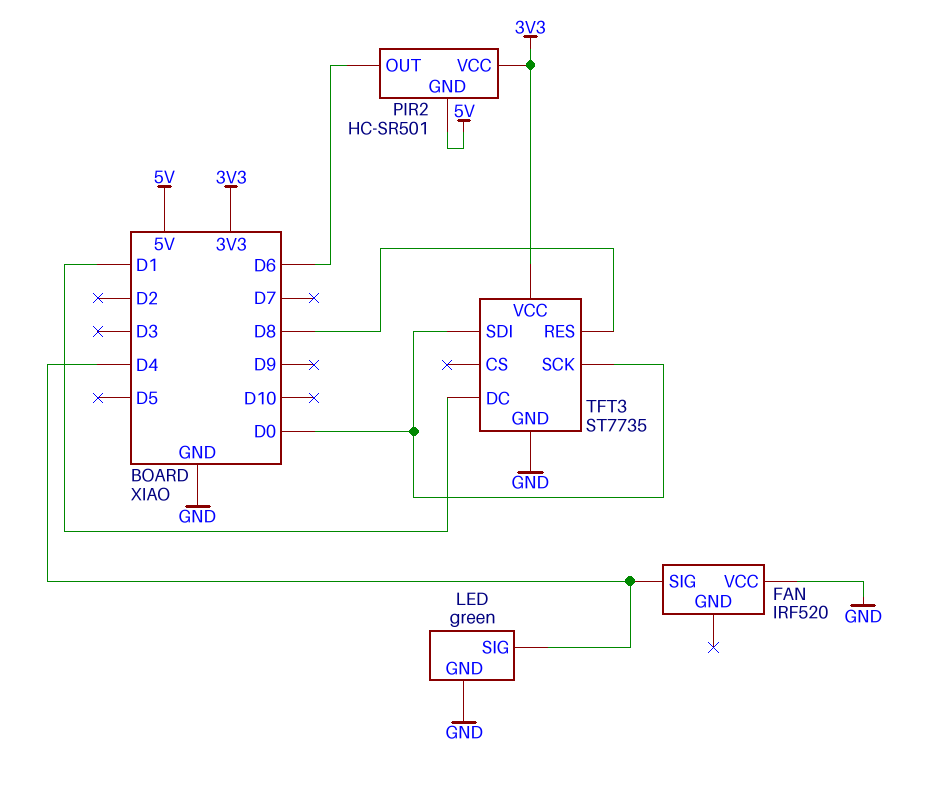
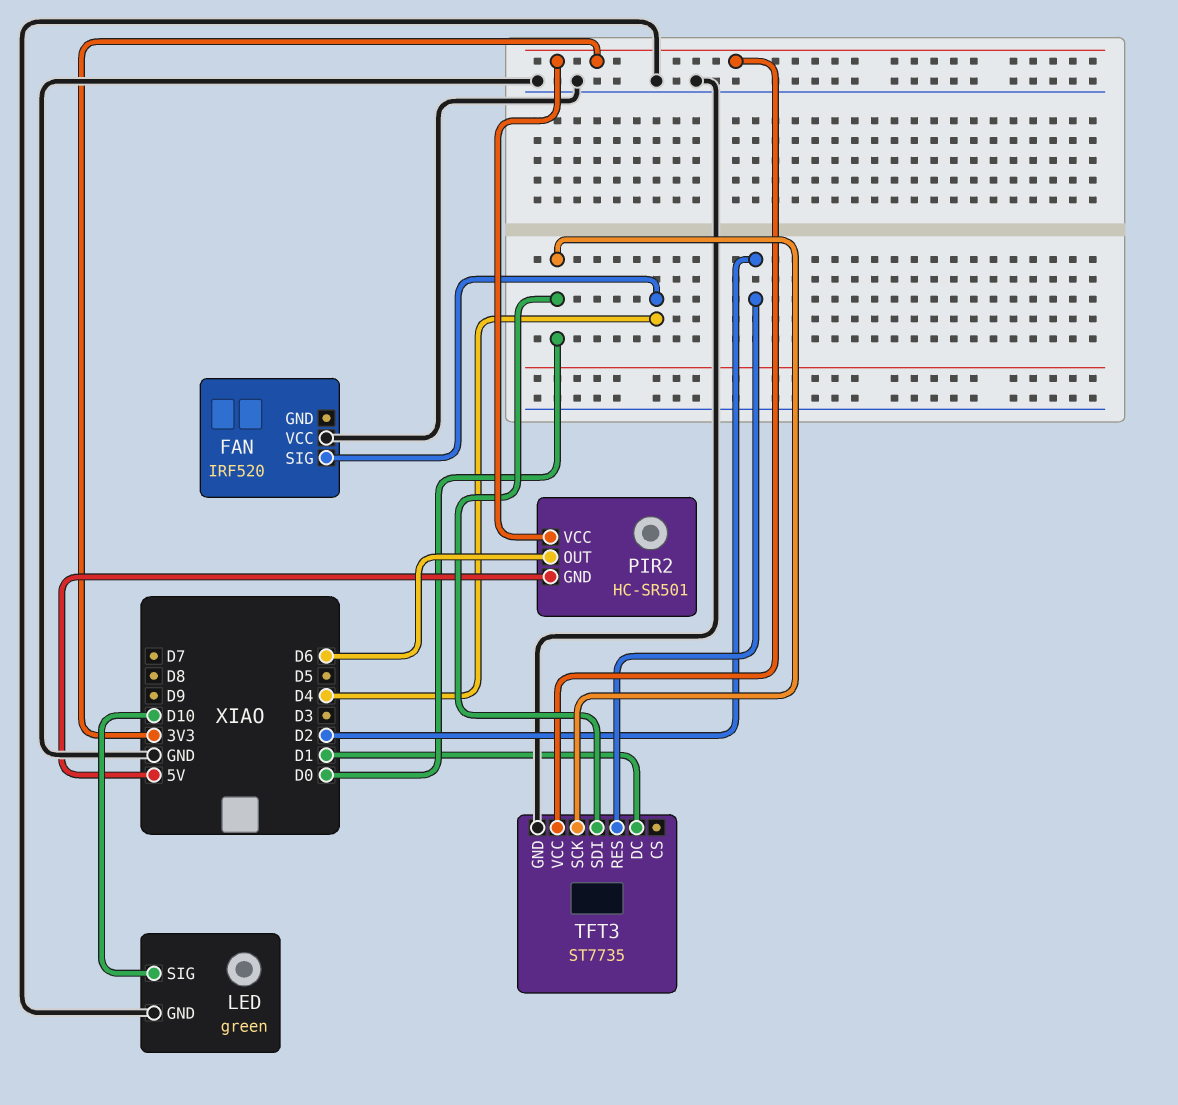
LED pin SIG: D4 -> D10
TFT3 pin RES: D8 -> D2

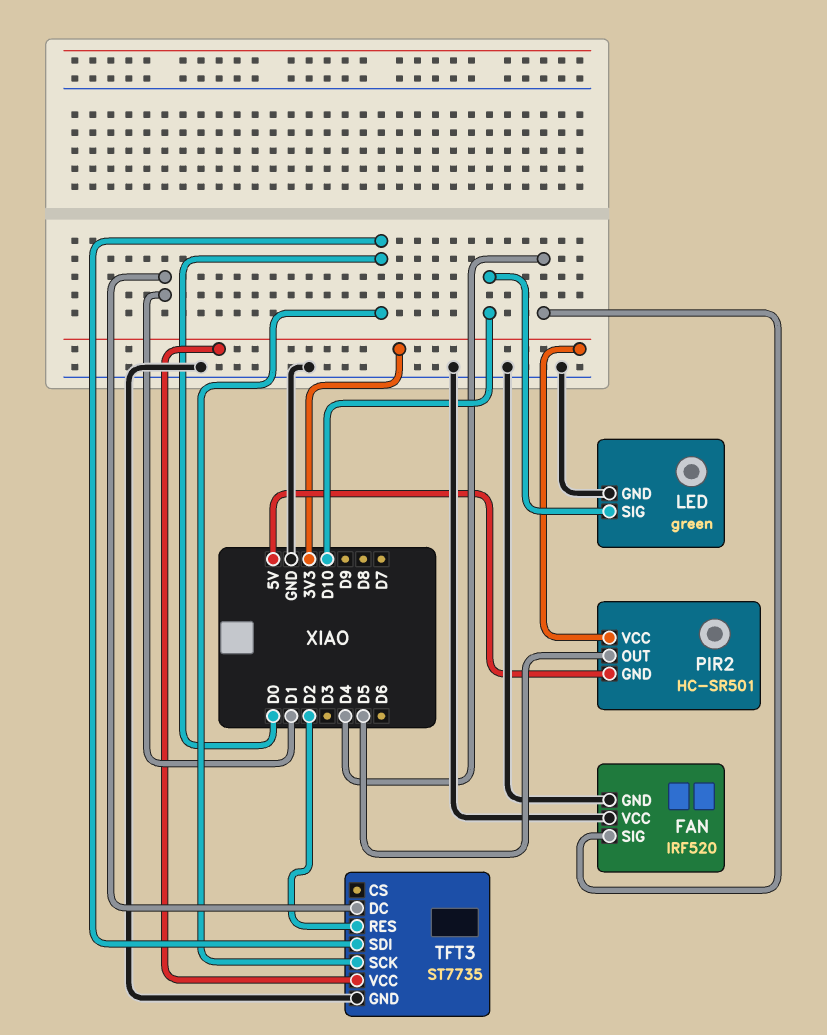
FAN pin GND: none -> GND
PIR2 pin OUT: D6 -> D5

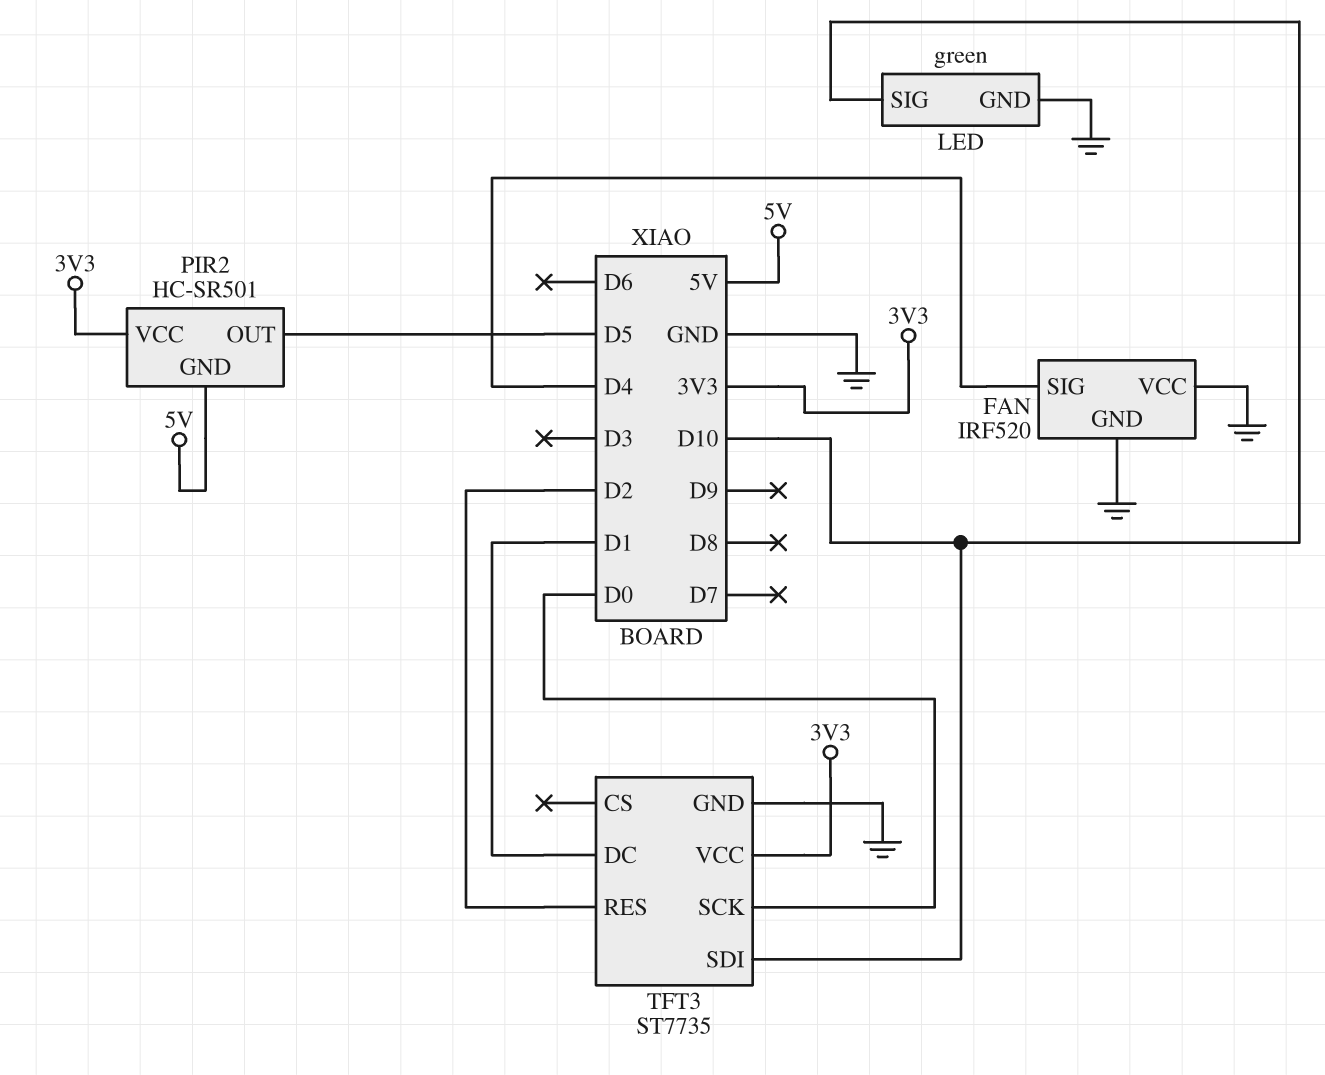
TFT3 pin SDI: D0 -> D10

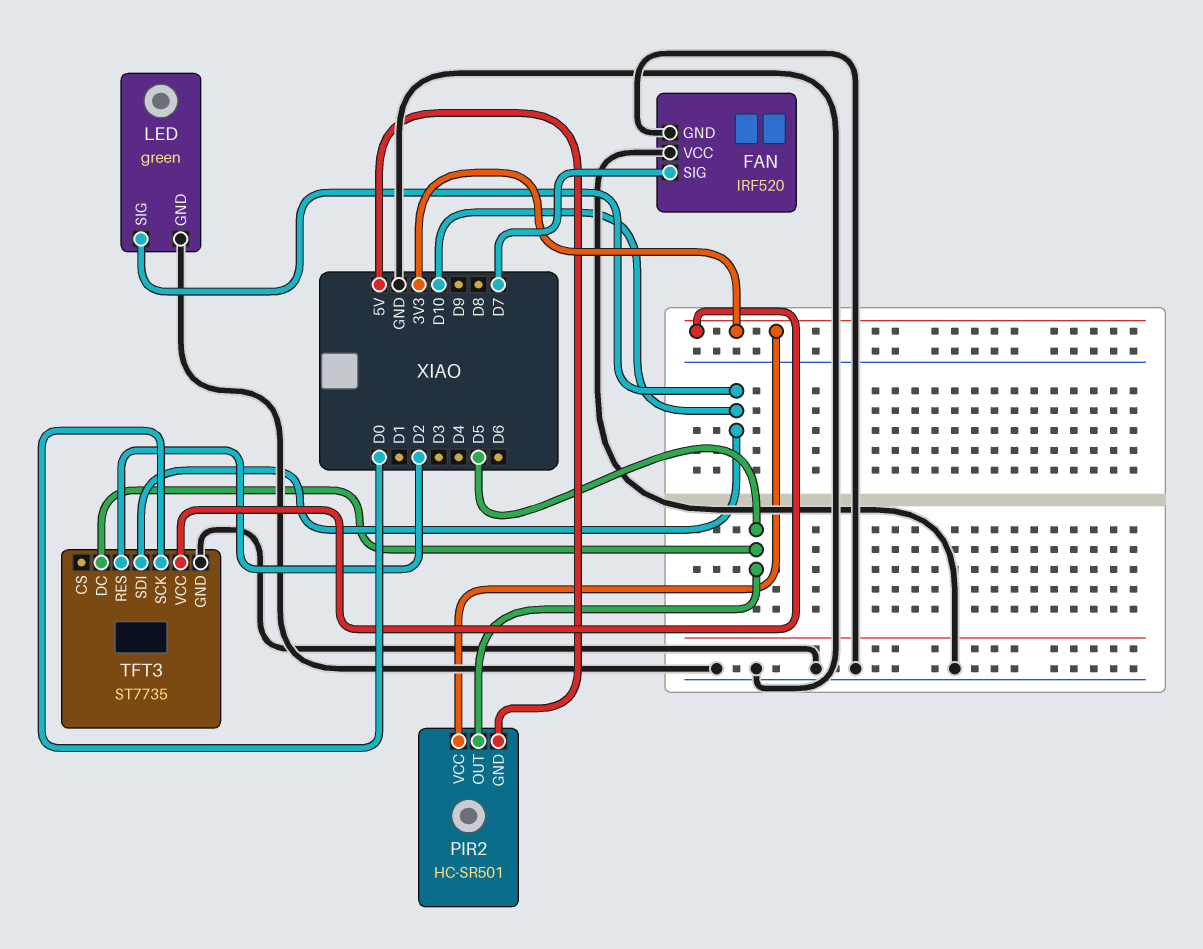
FAN pin SIG: D4 -> D7
TFT3 pin DC: D1 -> D5

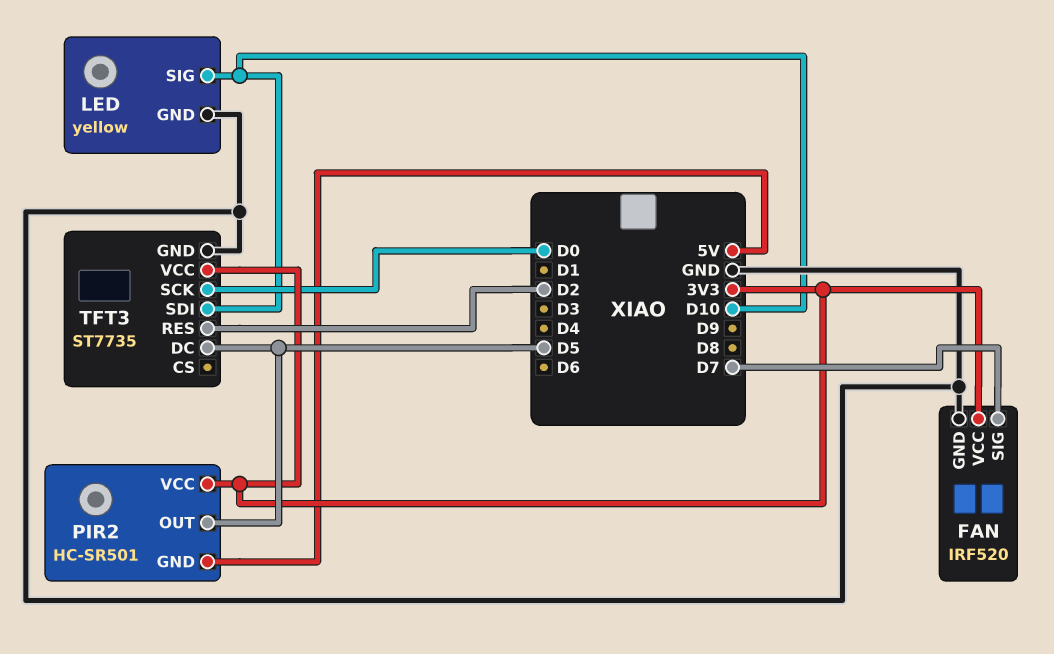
FAN pin VCC: GND -> 3V3
LED: green -> yellow

